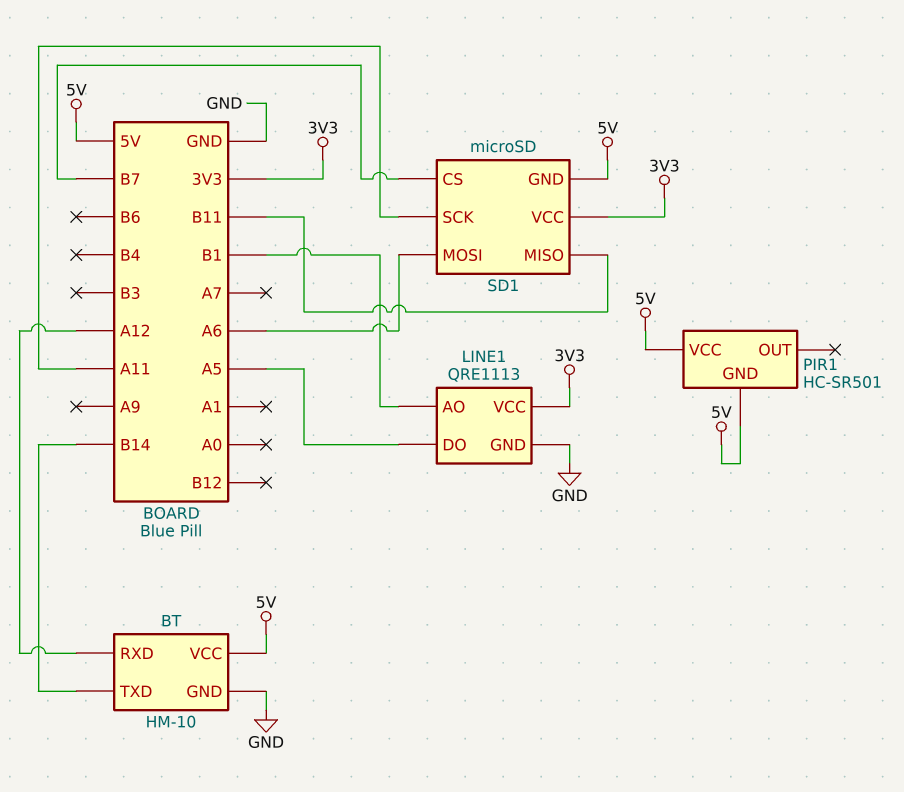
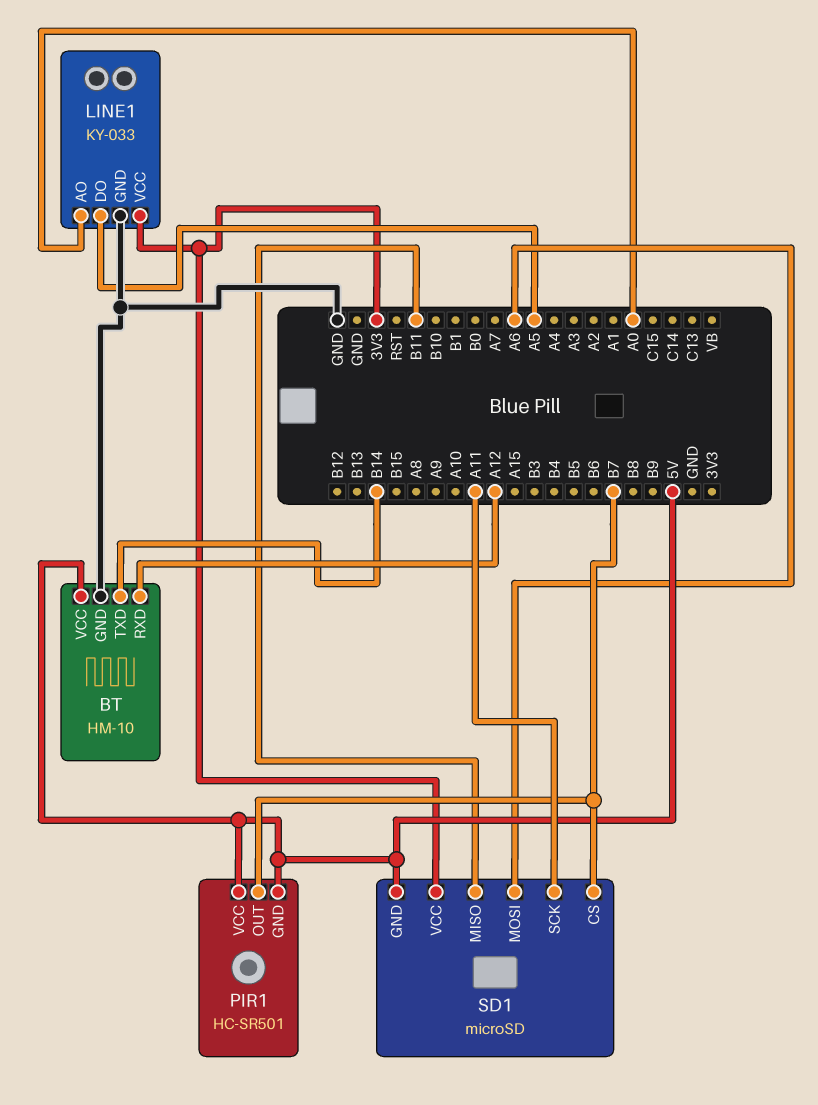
LINE1: QRE1113 -> KY-033
LINE1 pin AO: B1 -> A0
PIR1 pin OUT: none -> B7

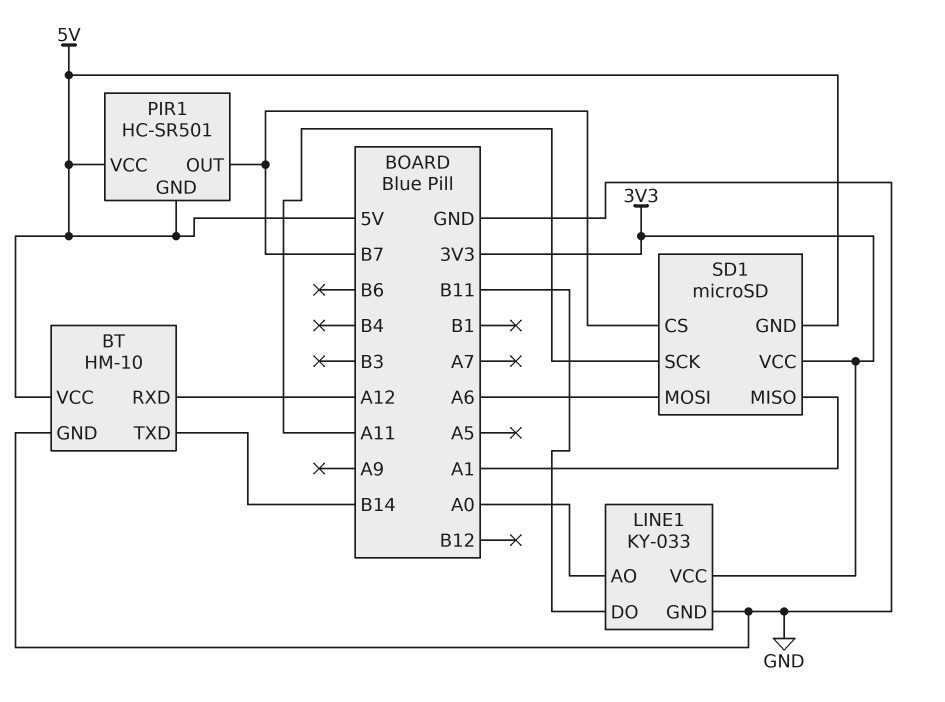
LINE1 pin DO: A5 -> B11
SD1 pin MISO: B11 -> A1

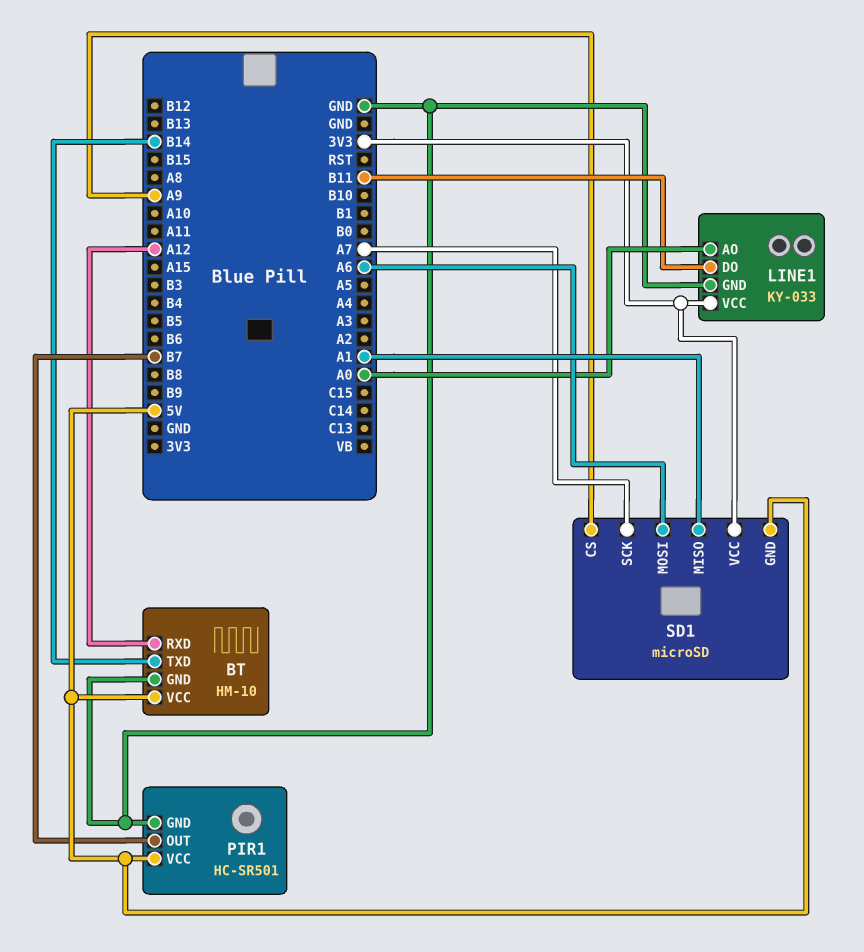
PIR1 pin GND: 5V -> GND
SD1 pin CS: B7 -> A9
SD1 pin SCK: A11 -> A7

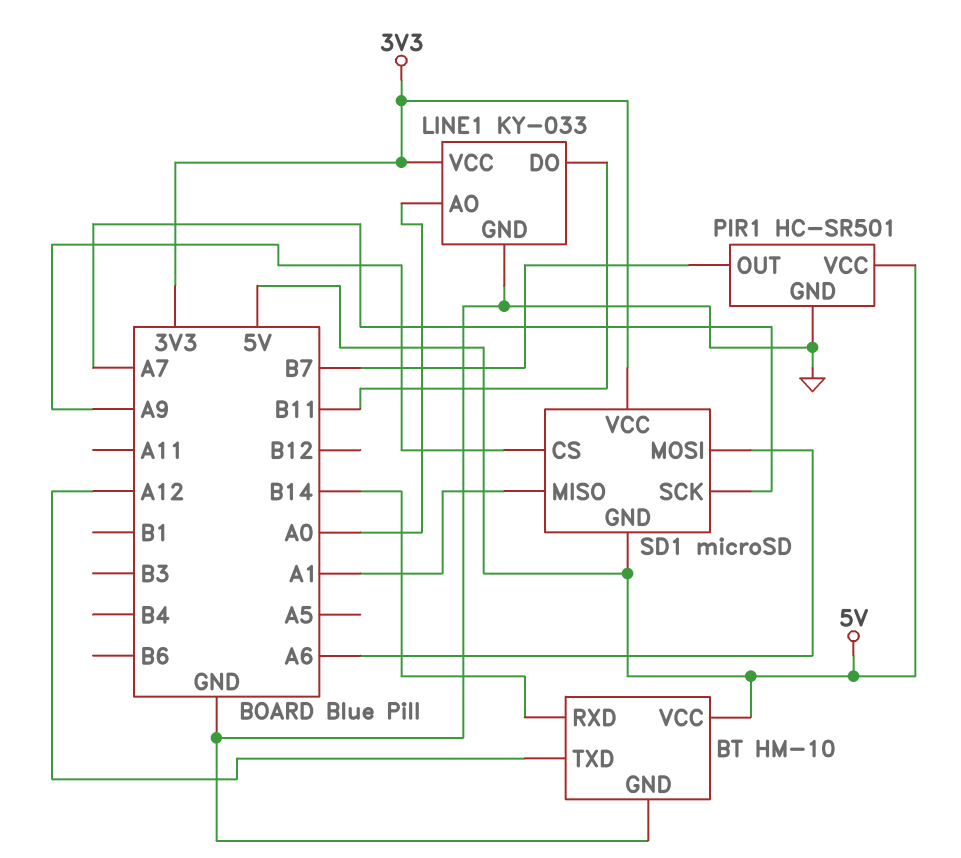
BT pin RXD: A12 -> B14
BT pin TXD: B14 -> A12

